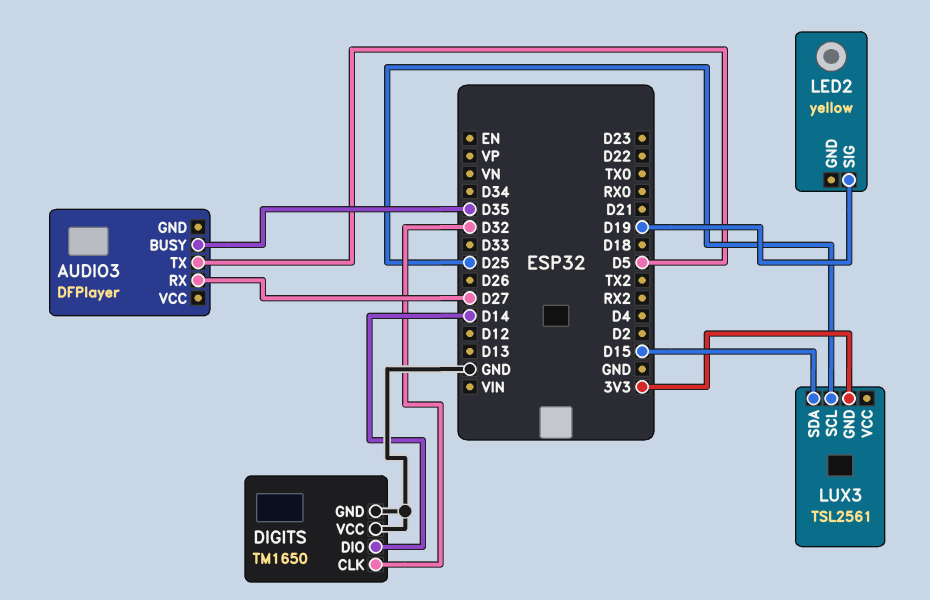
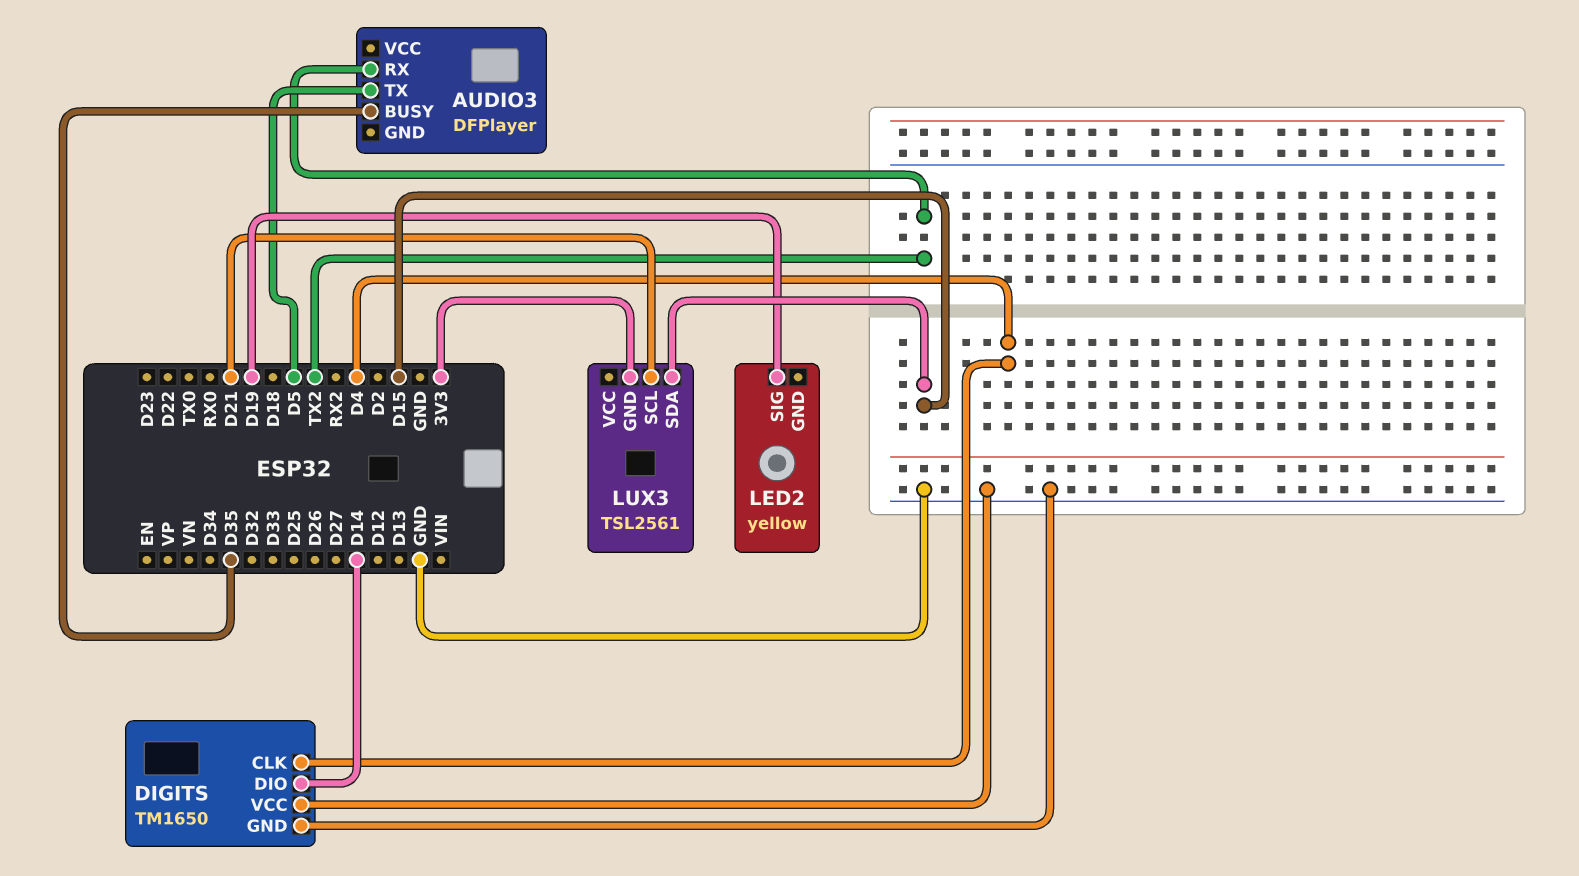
AUDIO3 pin RX: D27 -> TX2
DIGITS pin CLK: D32 -> D4
LUX3 pin SCL: D25 -> D21

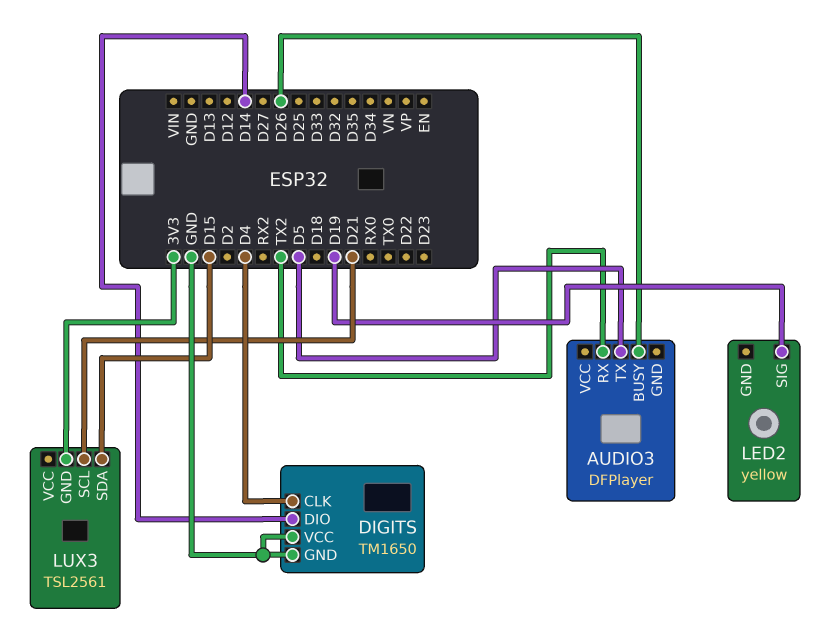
AUDIO3 pin BUSY: D35 -> D26

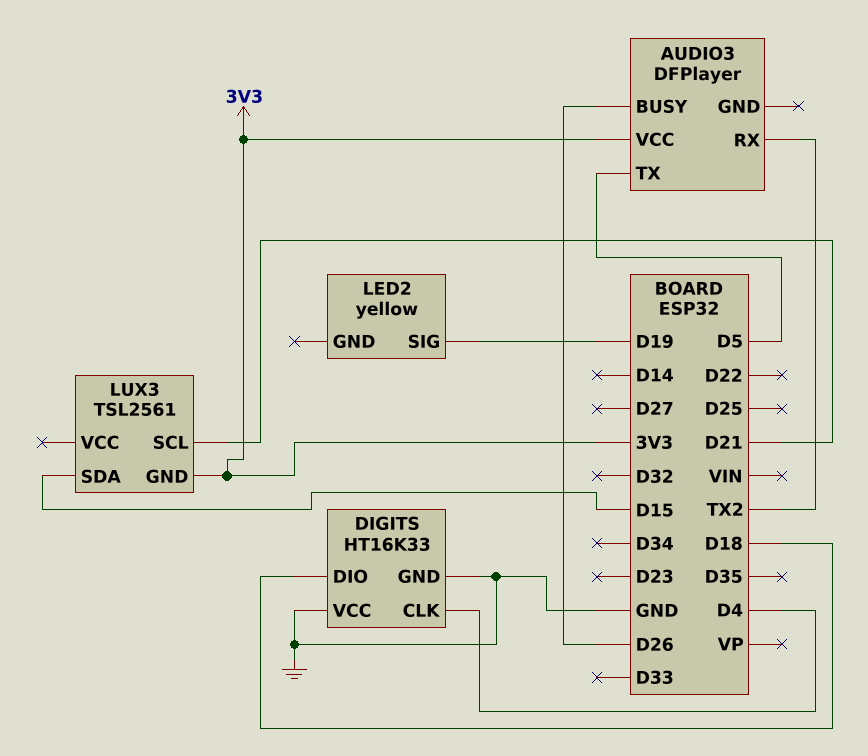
AUDIO3 pin VCC: none -> 3V3
DIGITS: TM1650 -> HT16K33
DIGITS pin DIO: D14 -> D18

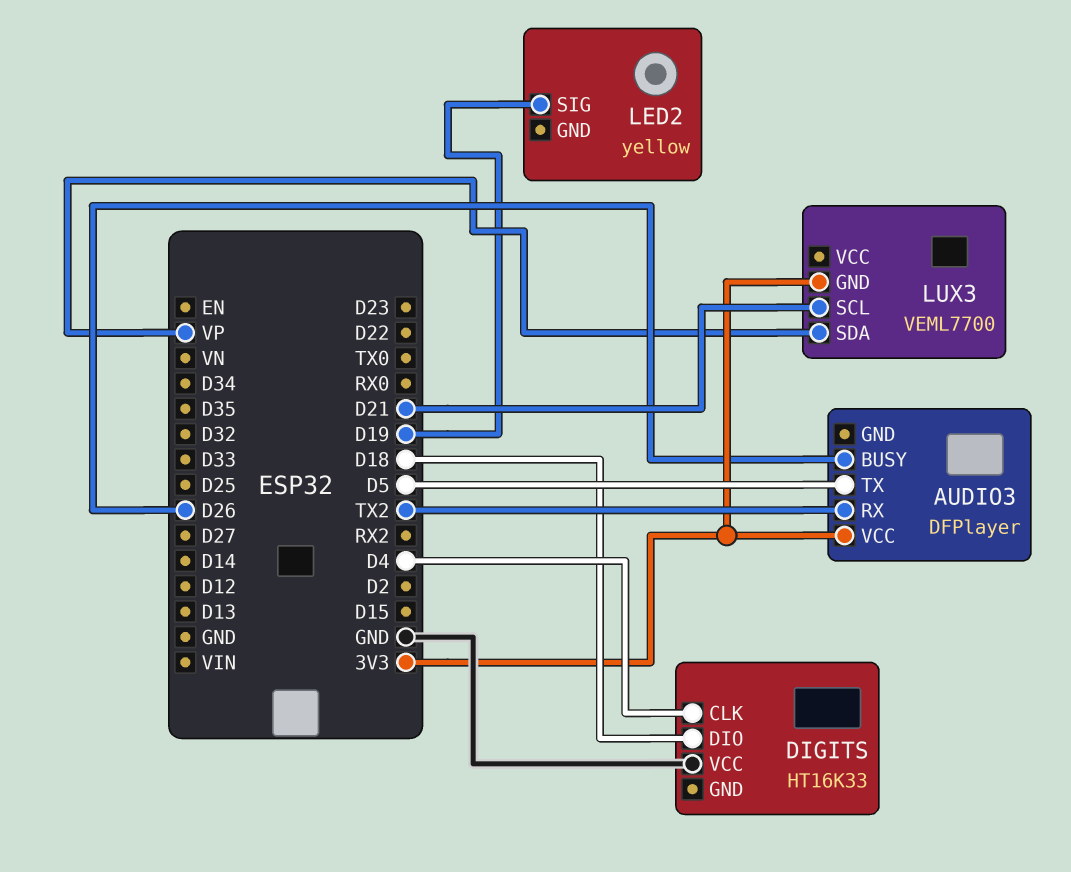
DIGITS pin GND: GND -> none
LUX3: TSL2561 -> VEML7700
LUX3 pin SDA: D15 -> VP

